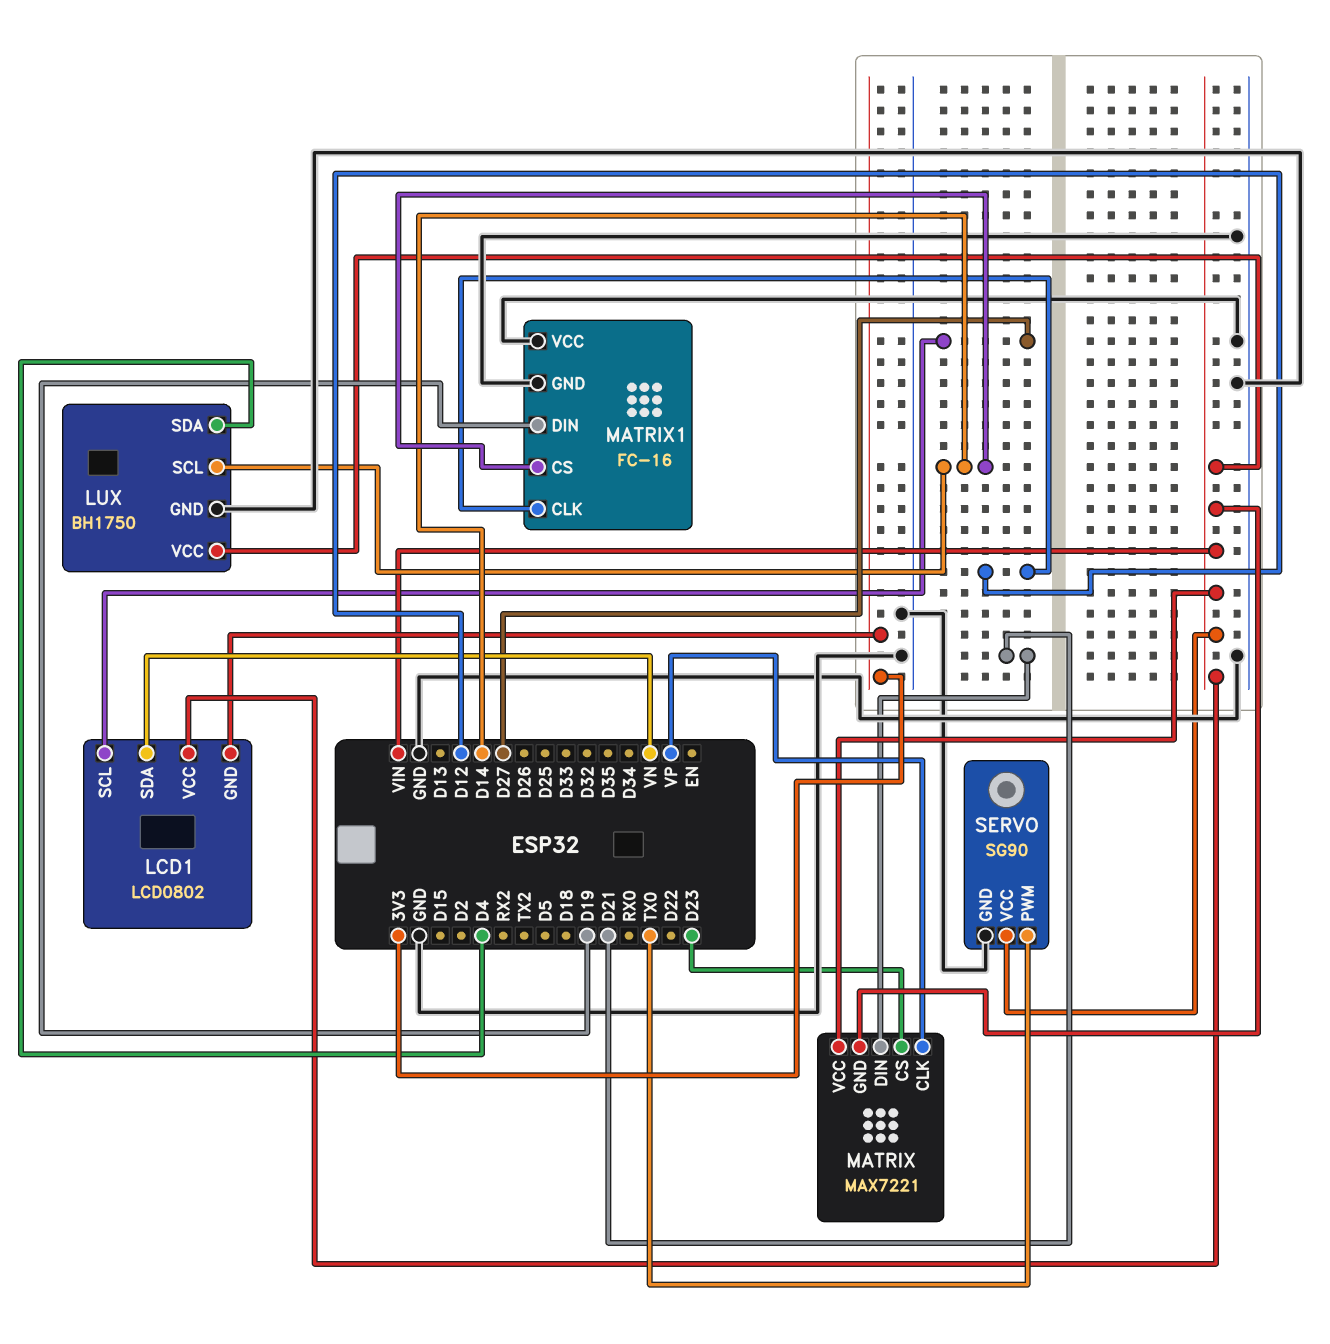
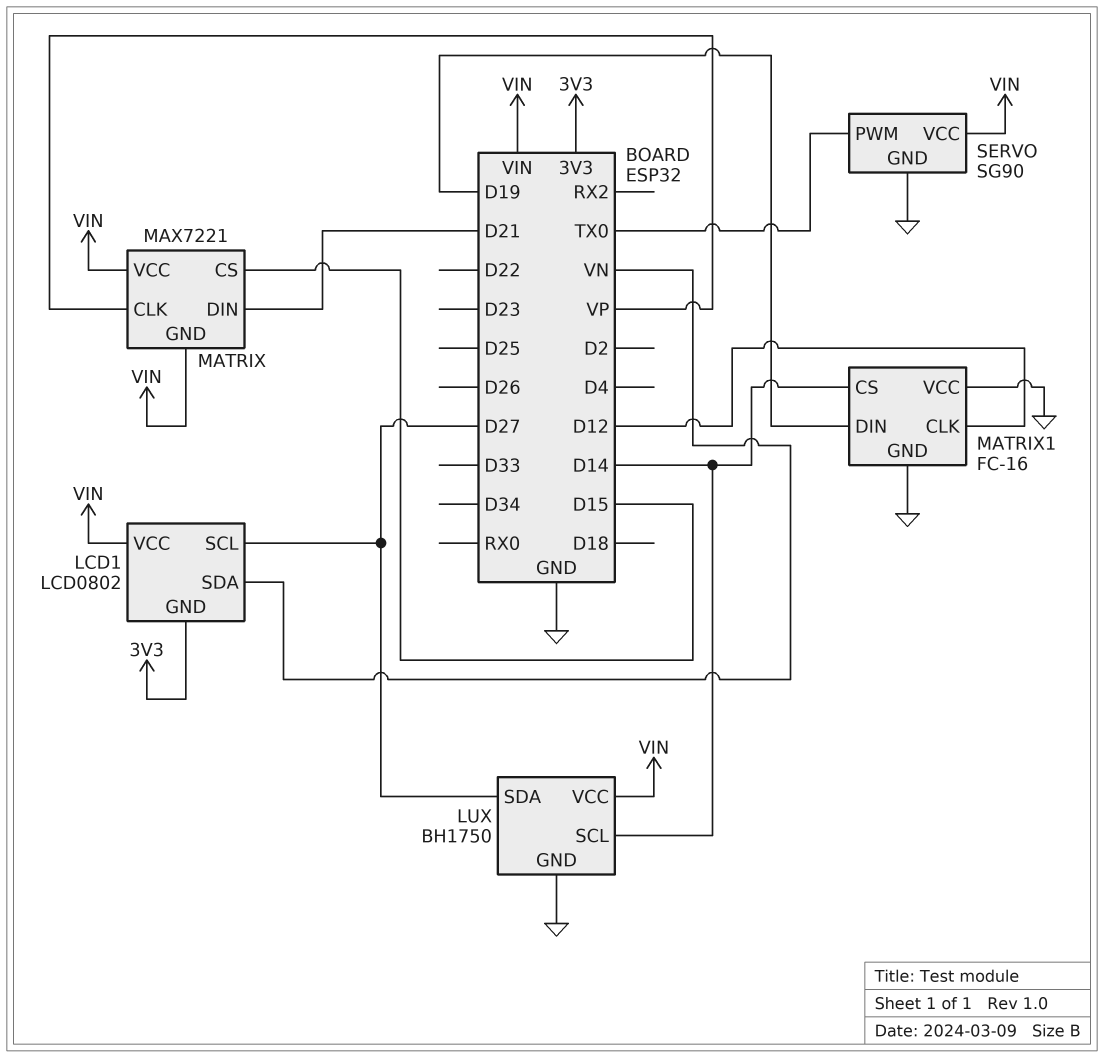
LUX pin SDA: D4 -> D27
MATRIX pin CS: D23 -> D15

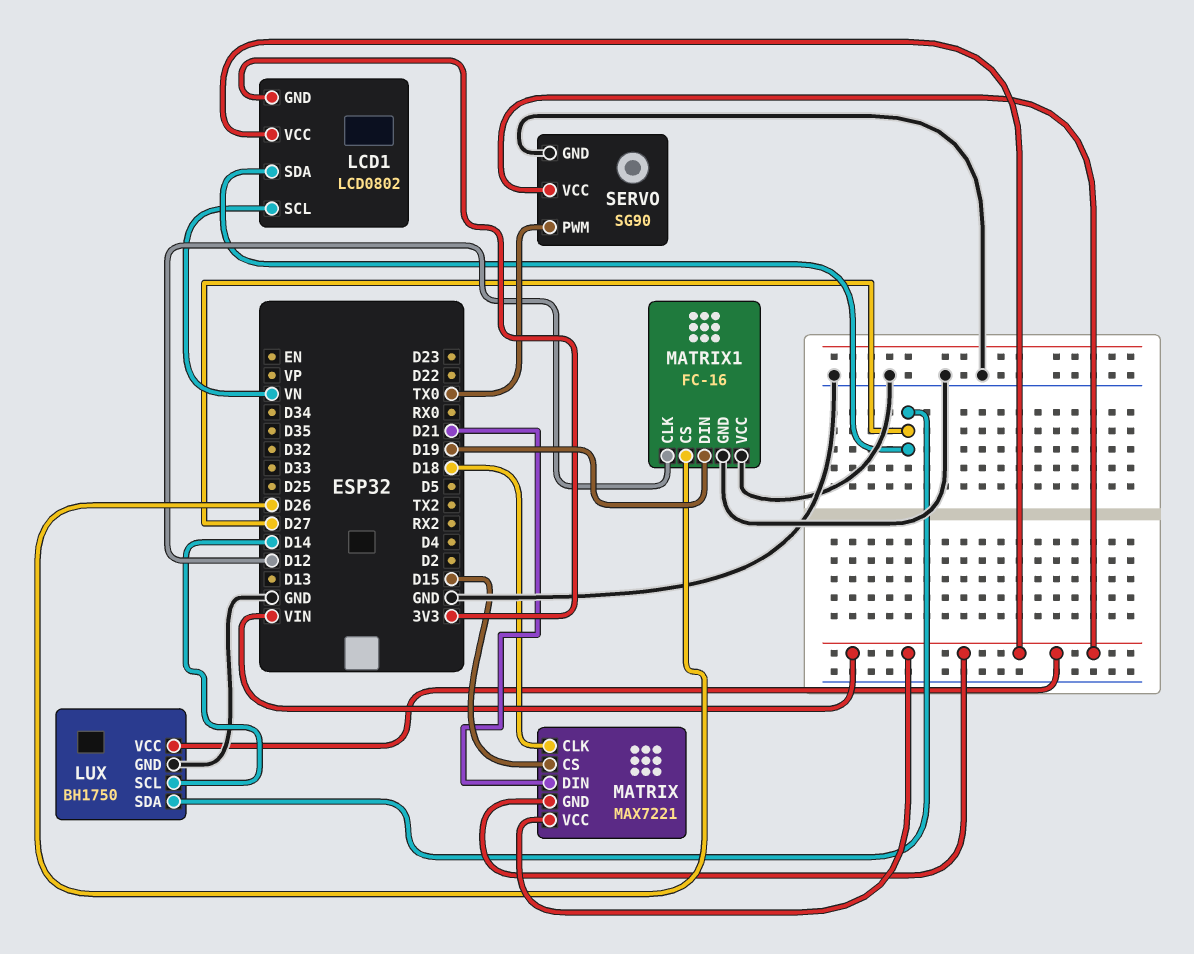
LCD1 pin SCL: D27 -> VN
LCD1 pin SDA: VN -> D27
MATRIX pin CLK: VP -> D18
MATRIX1 pin CS: D14 -> D26

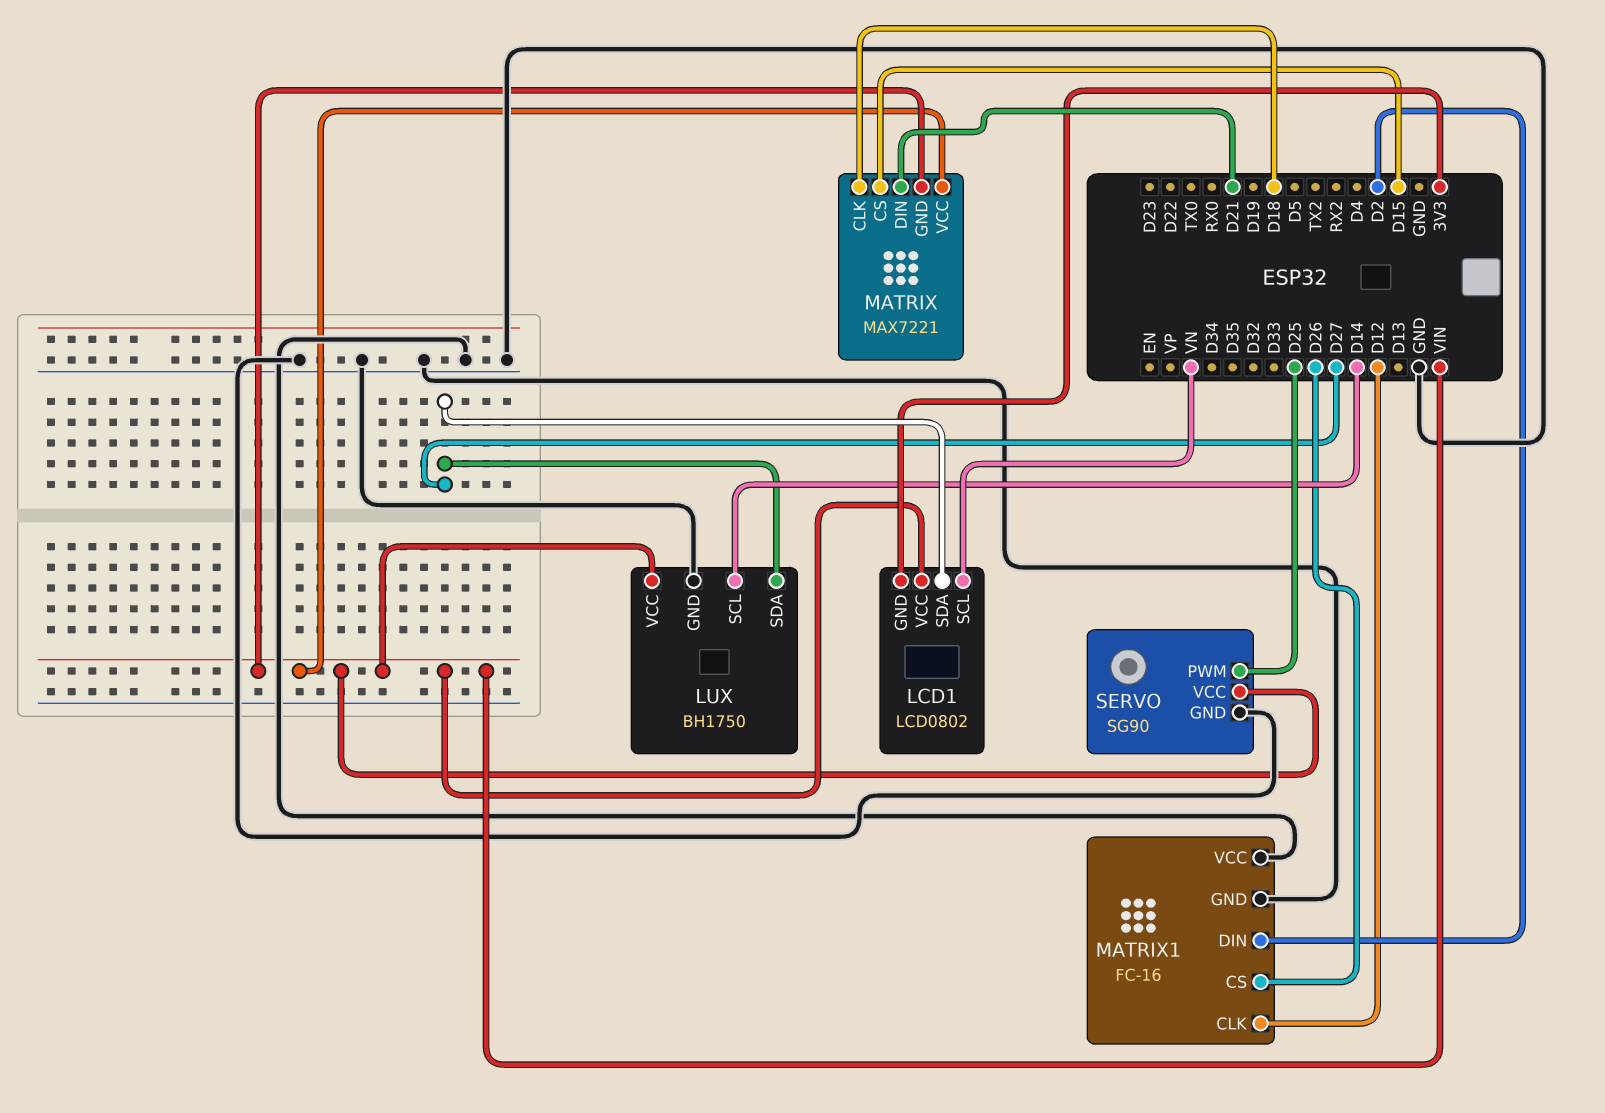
MATRIX1 pin DIN: D19 -> D2
SERVO pin PWM: TX0 -> D25

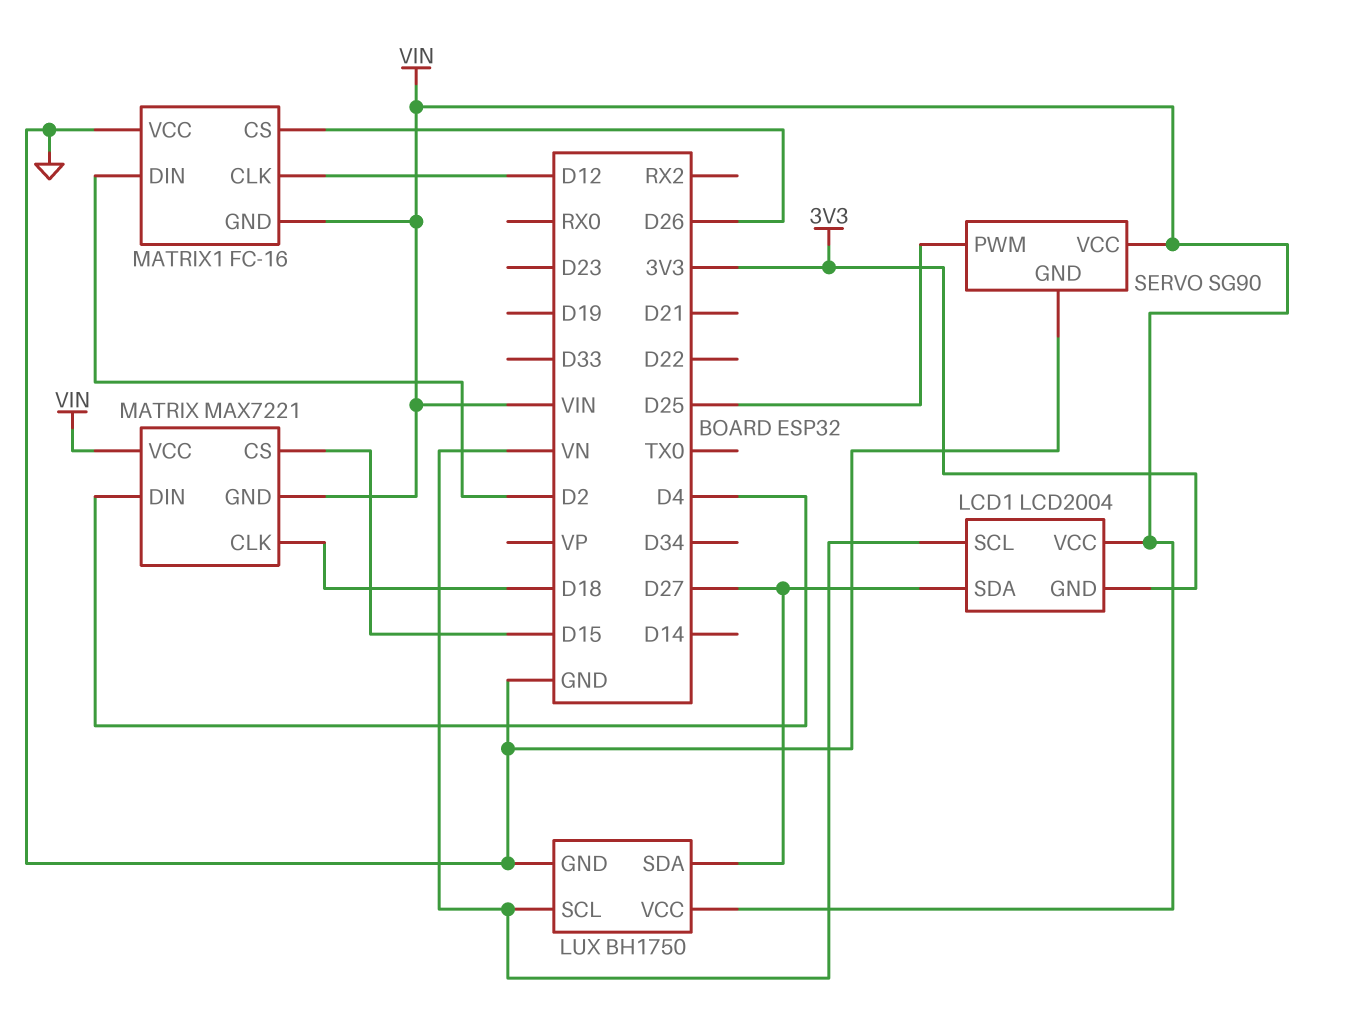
LCD1: LCD0802 -> LCD2004
LUX pin SCL: D14 -> VN
MATRIX pin DIN: D21 -> D4
MATRIX1 pin GND: GND -> VIN

